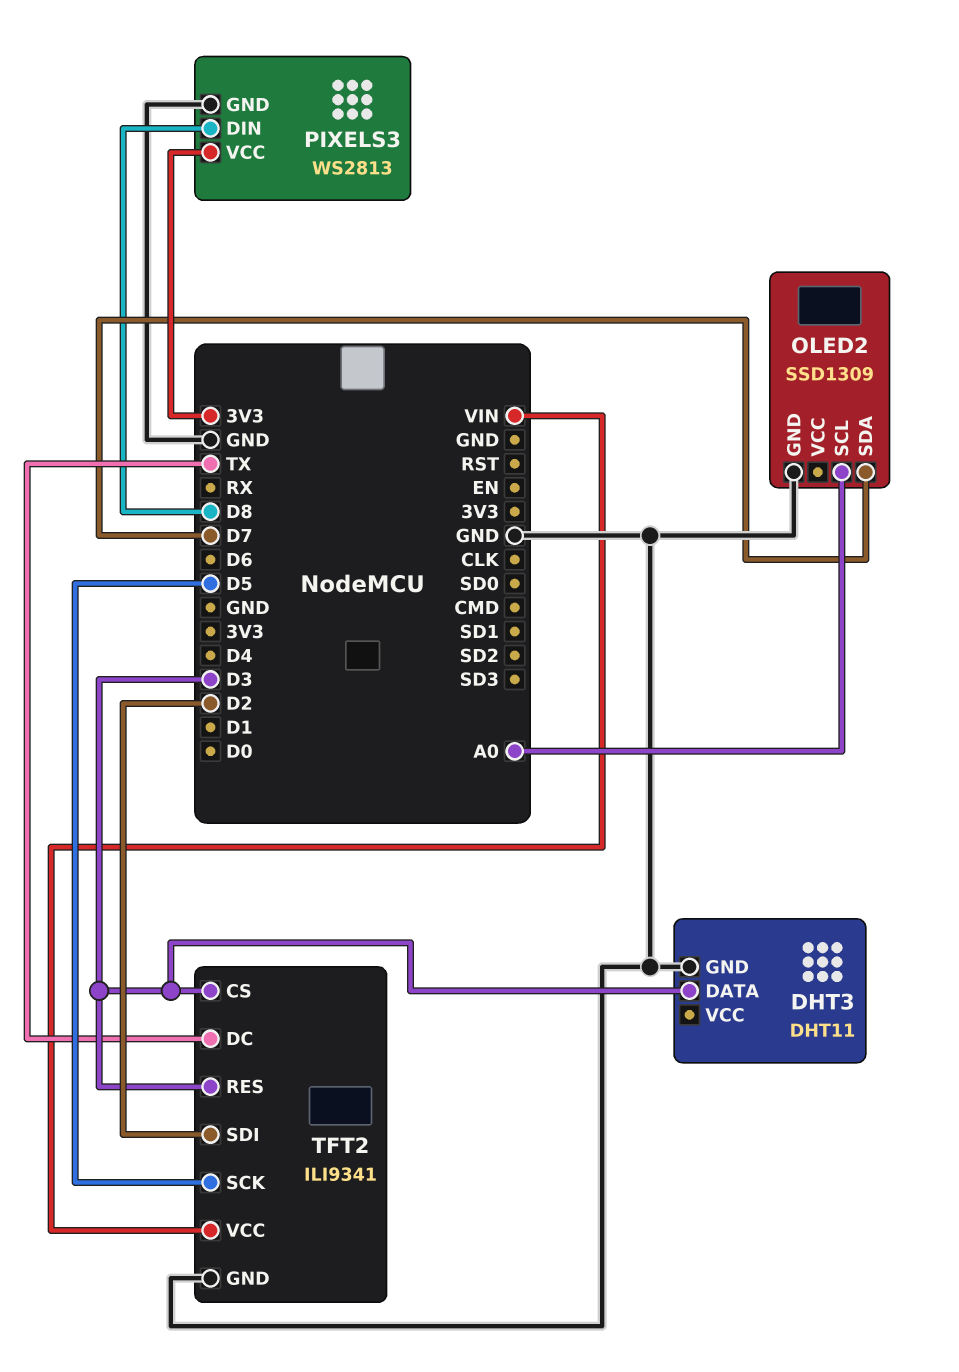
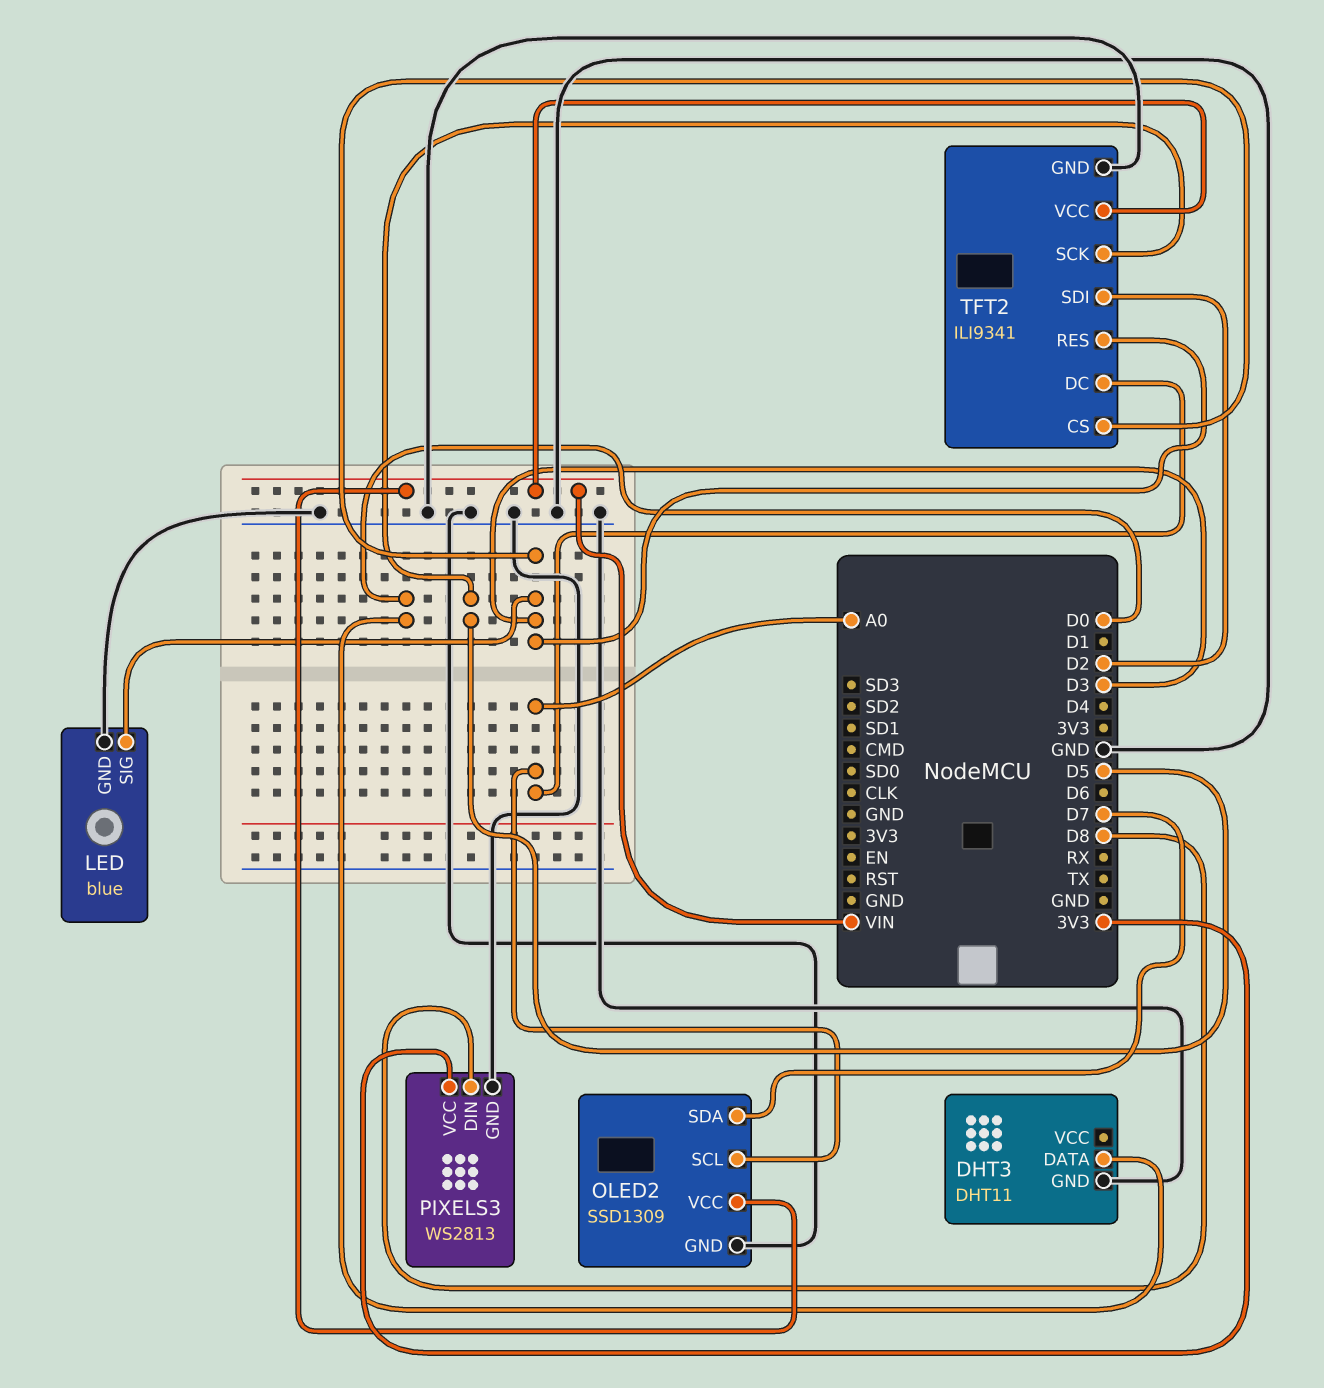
DHT3 pin DATA: D3 -> D0
LED: none -> blue
LED pin GND: none -> GND
LED pin SIG: none -> D3
OLED2 pin VCC: none -> VIN
TFT2 pin DC: TX -> A0

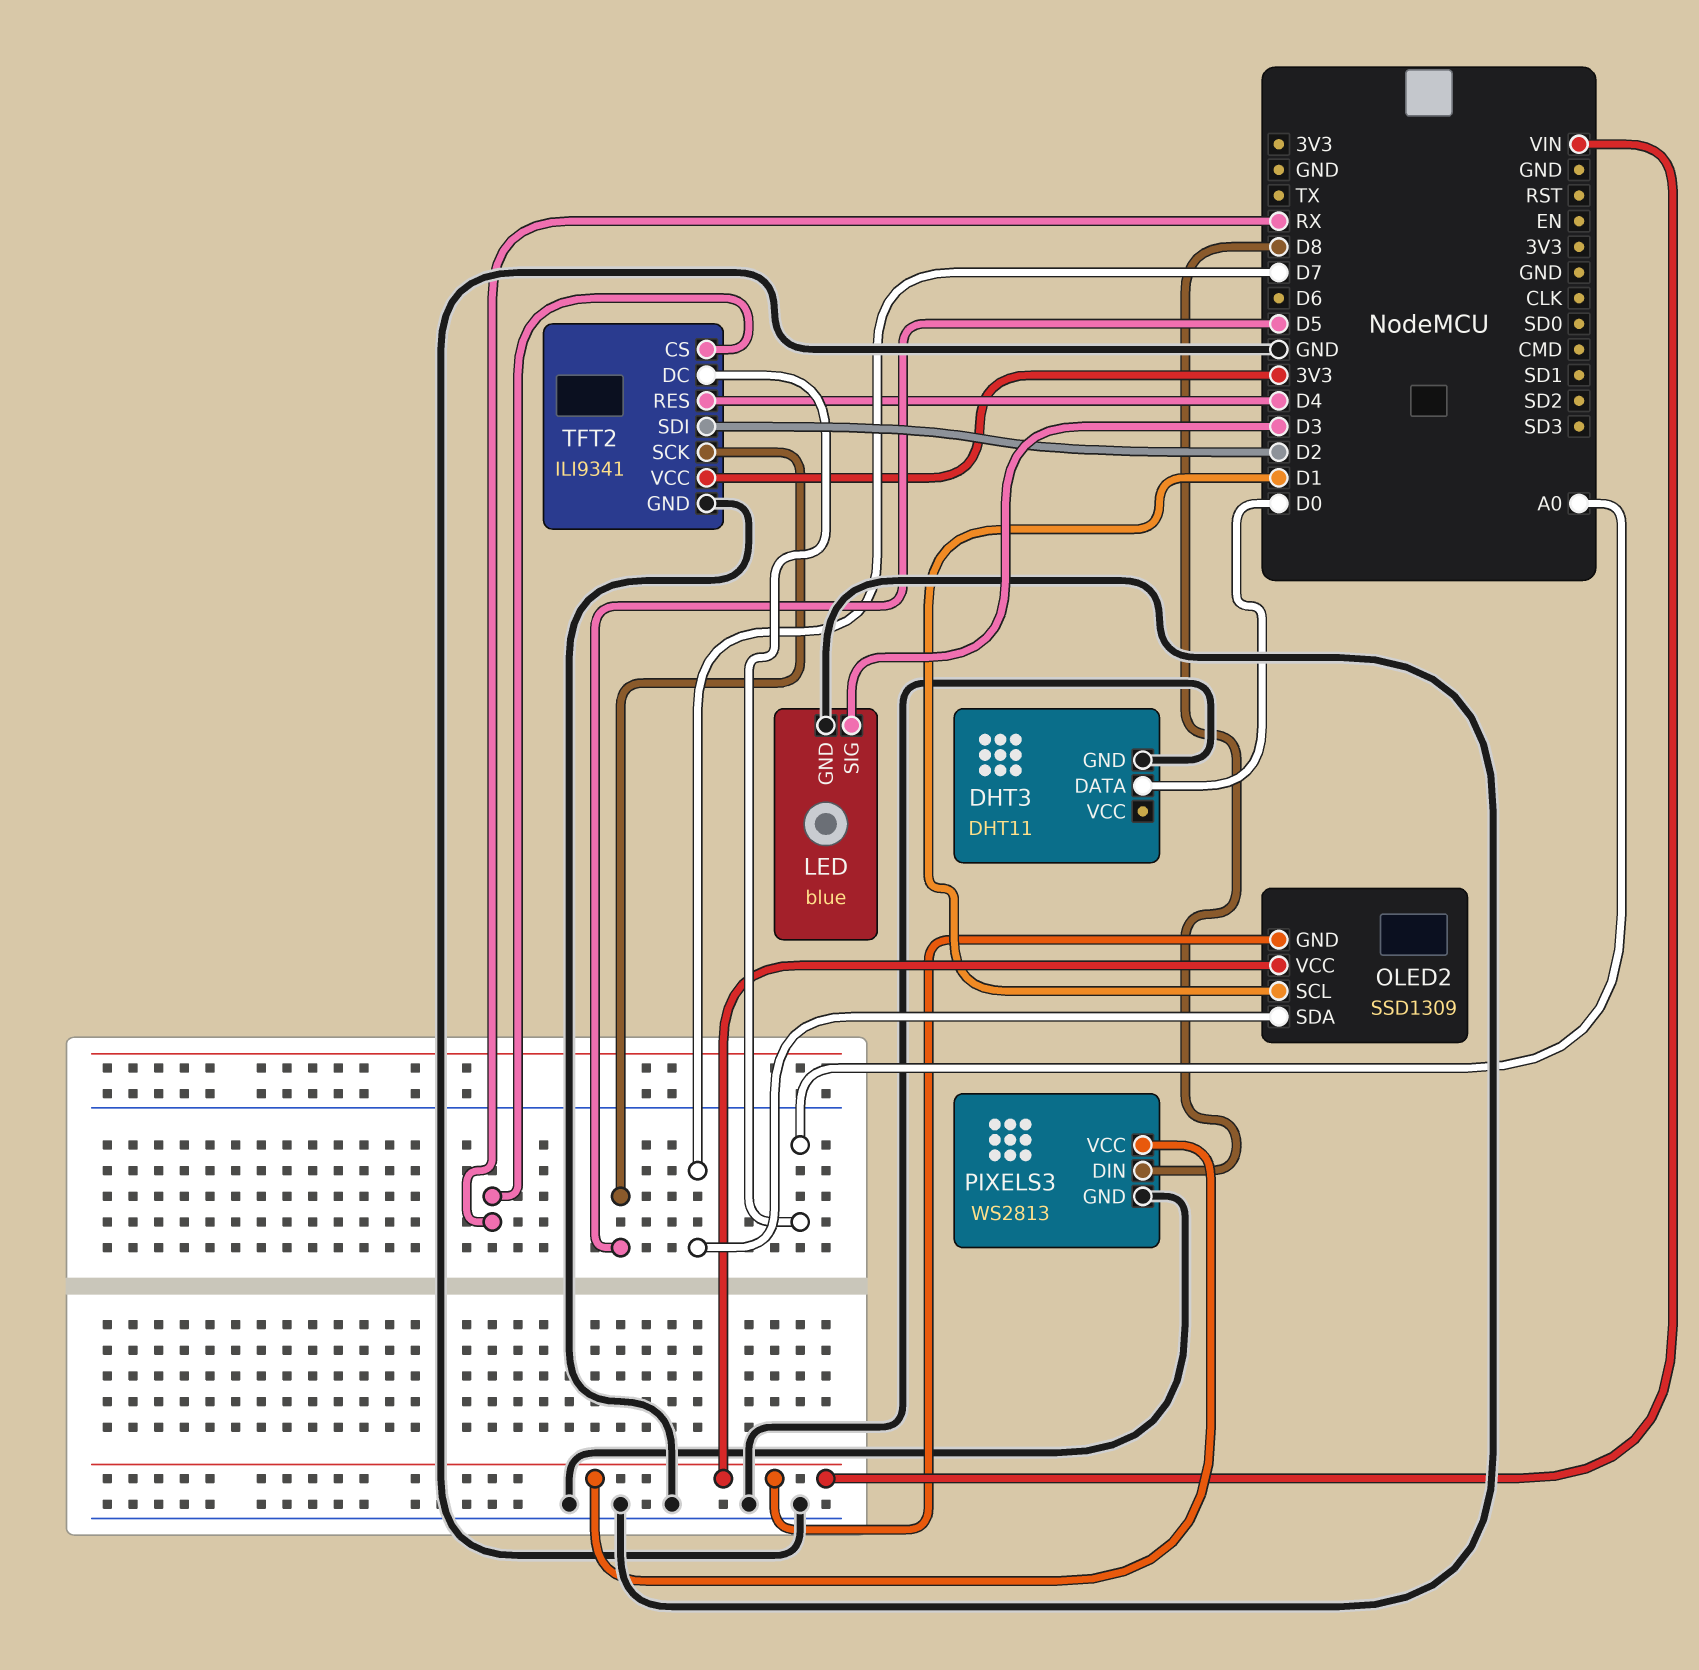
OLED2 pin GND: GND -> VIN
OLED2 pin SCL: A0 -> D1
PIXELS3 pin VCC: 3V3 -> VIN
TFT2 pin CS: D3 -> RX
TFT2 pin RES: D3 -> D4
TFT2 pin VCC: VIN -> 3V3

